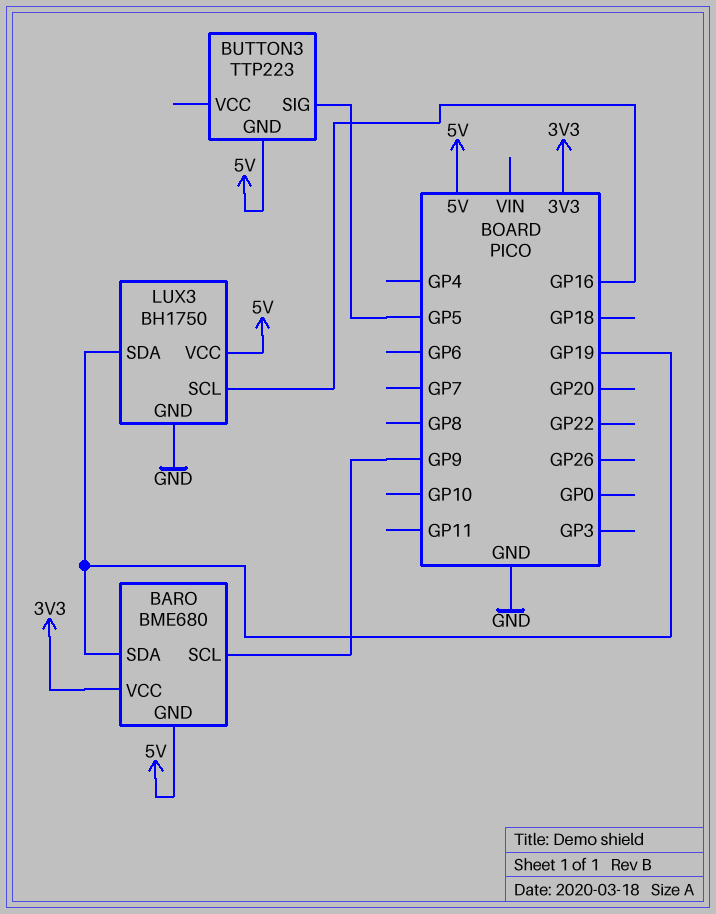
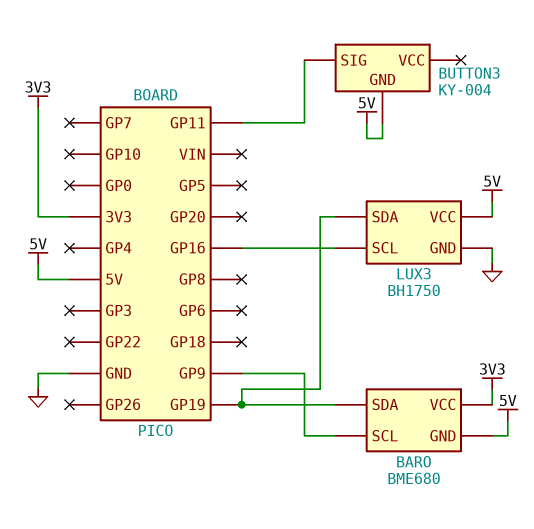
BUTTON3: TTP223 -> KY-004
BUTTON3 pin SIG: GP5 -> GP11

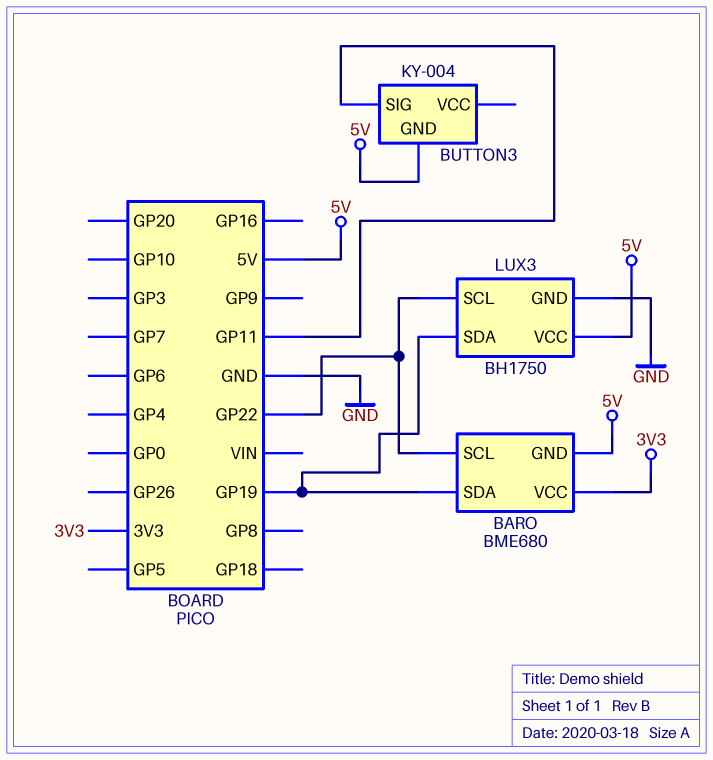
BARO pin SCL: GP9 -> GP22
LUX3 pin SCL: GP16 -> GP22

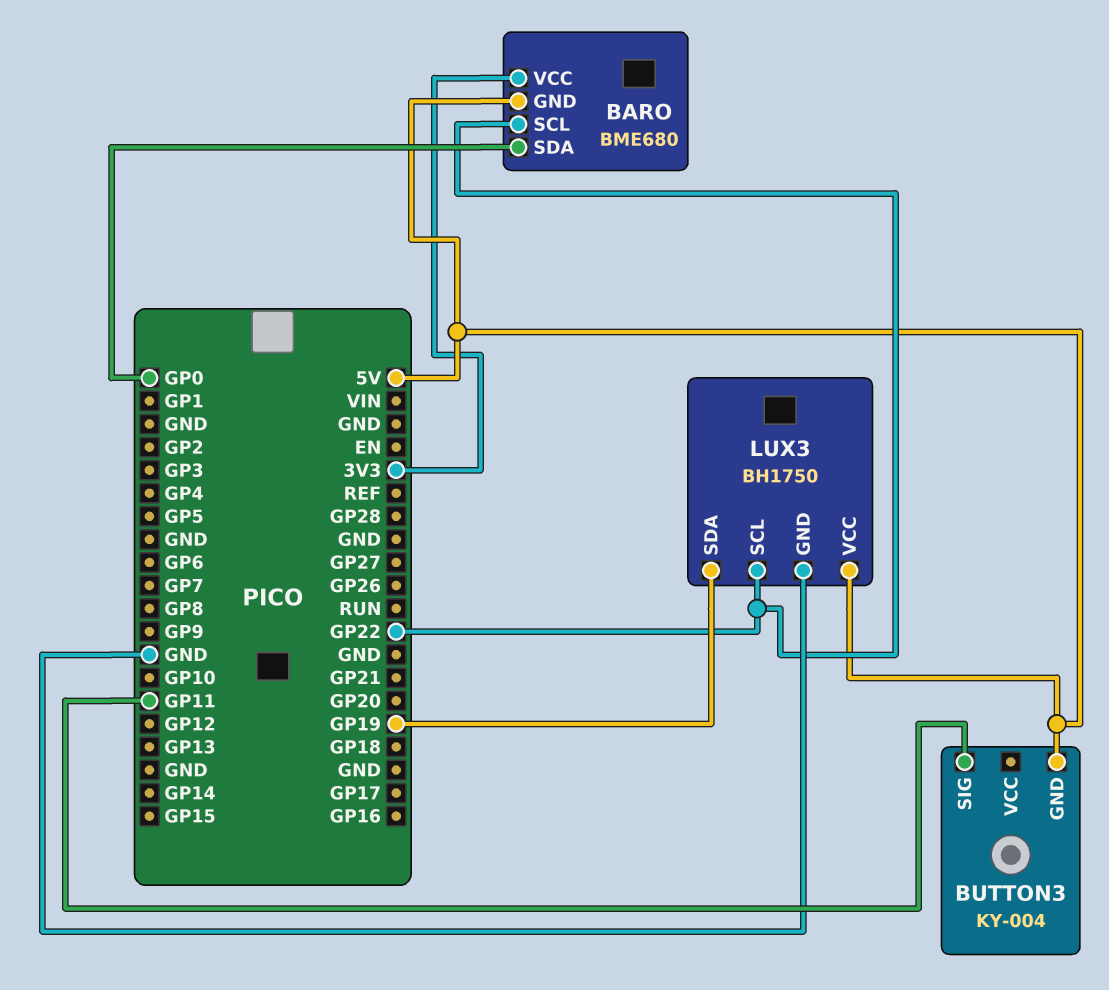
BARO pin SDA: GP19 -> GP0

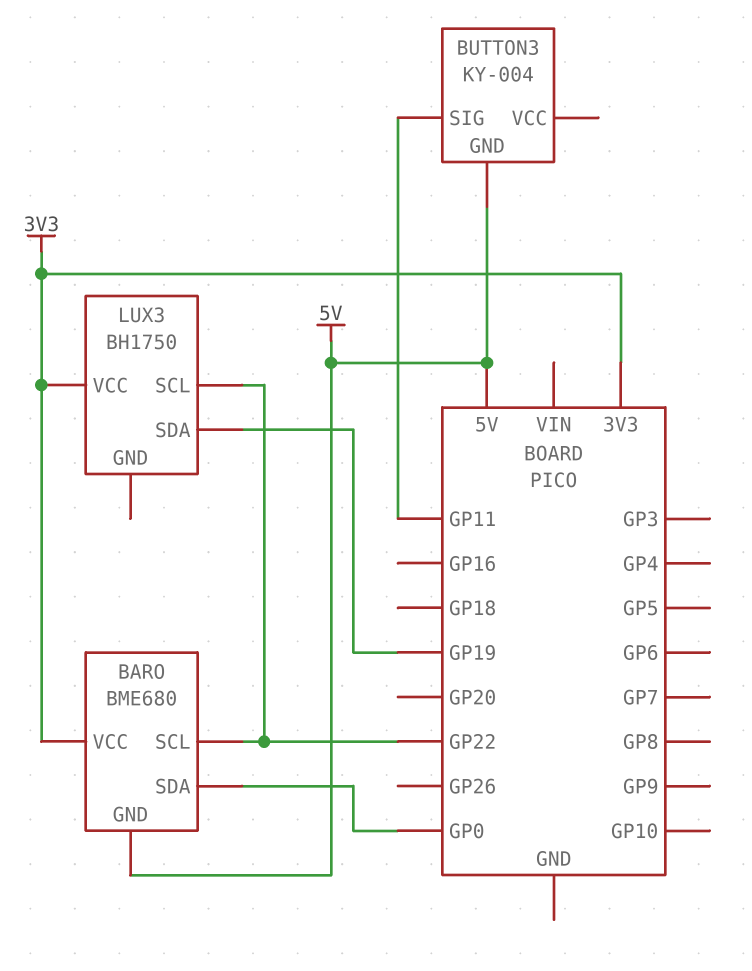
LUX3 pin GND: GND -> none
LUX3 pin VCC: 5V -> 3V3

